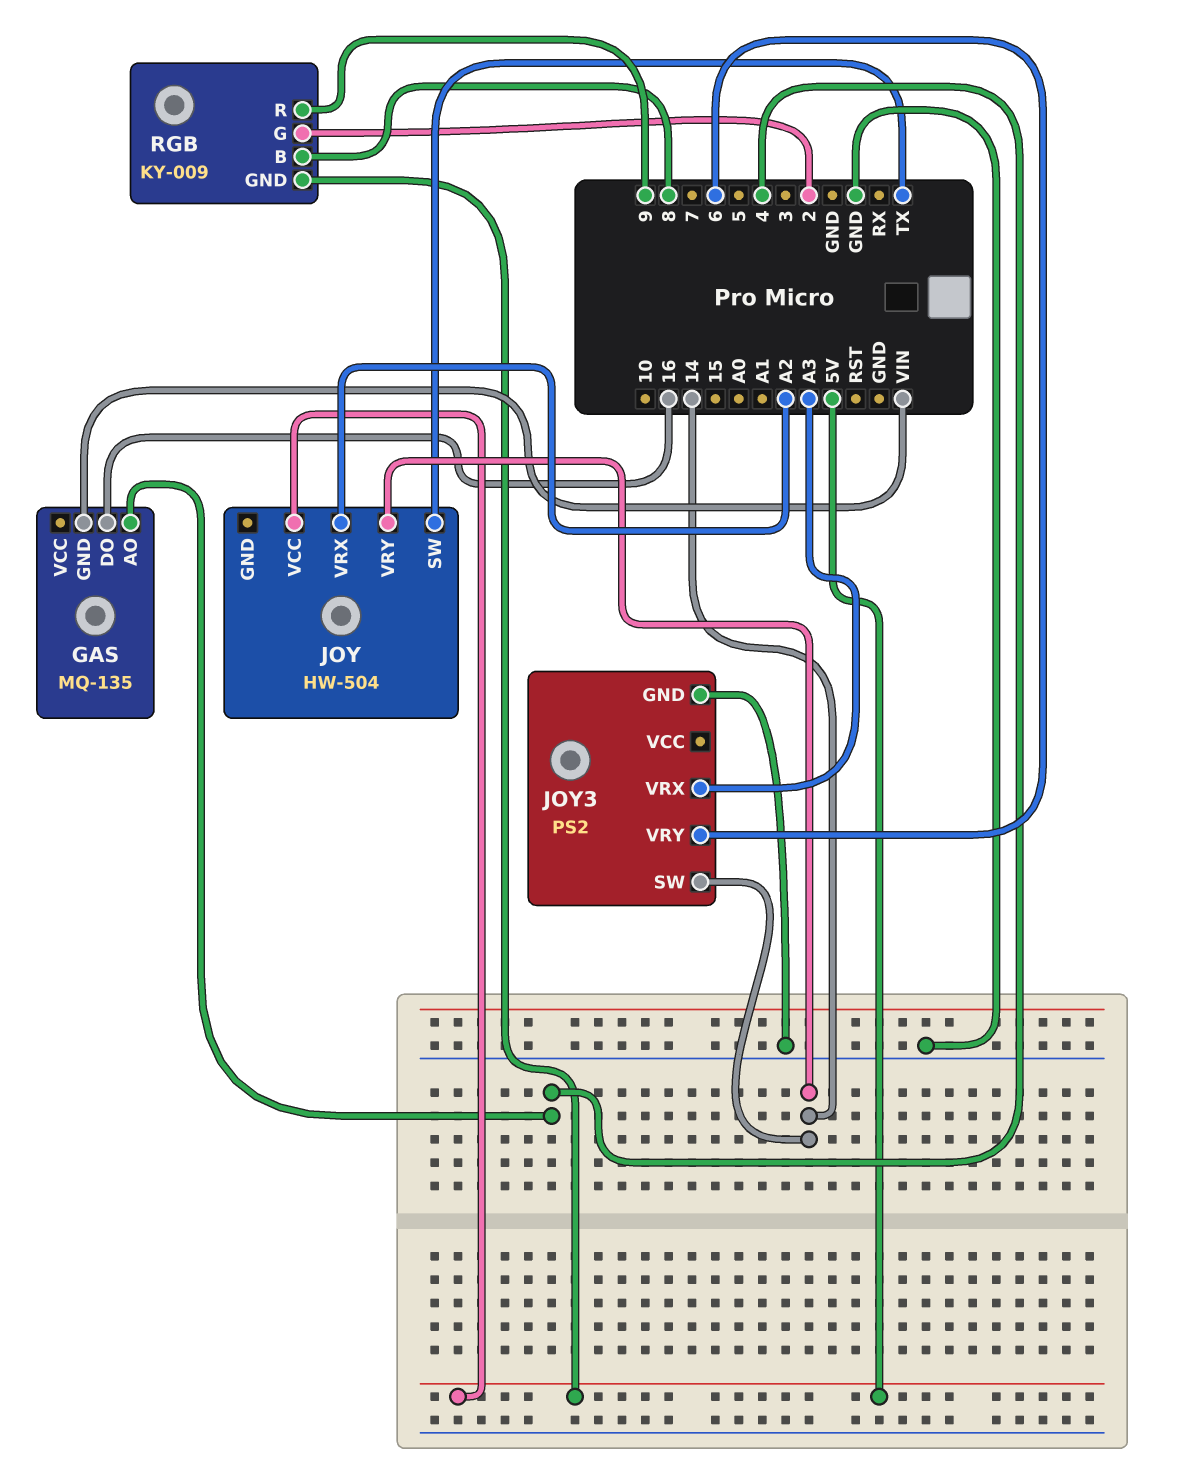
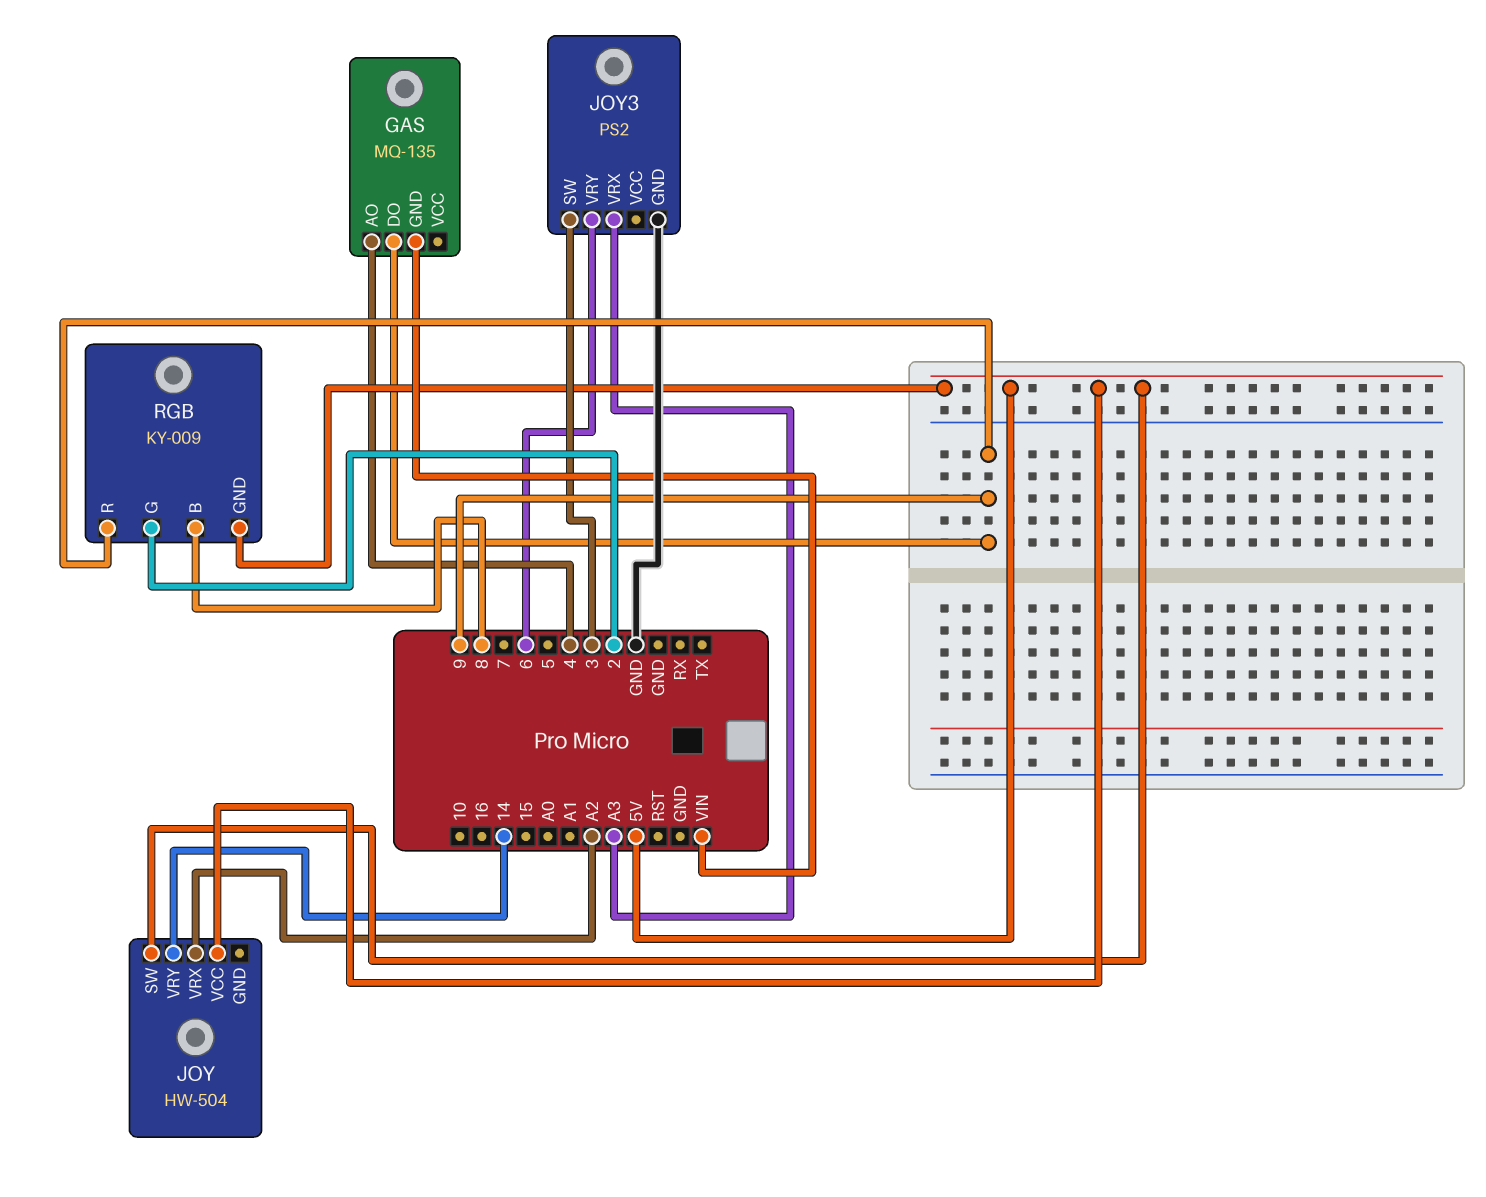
GAS pin DO: 16 -> 9
JOY pin SW: TX -> 5V
JOY3 pin SW: 14 -> 3

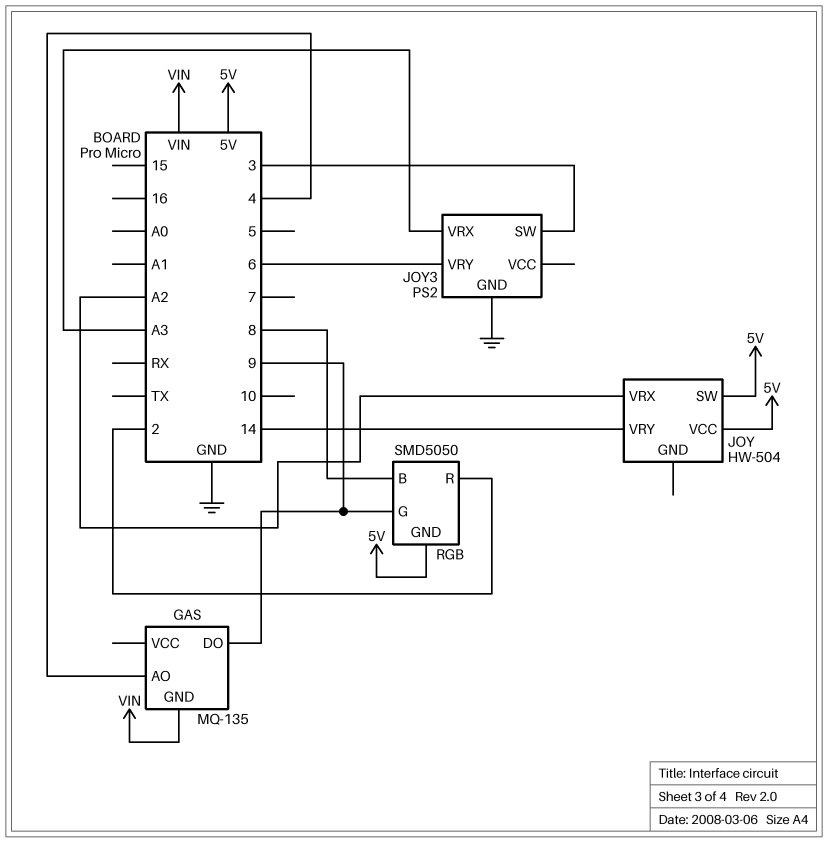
RGB: KY-009 -> SMD5050
RGB pin G: 2 -> 9
RGB pin R: 9 -> 2

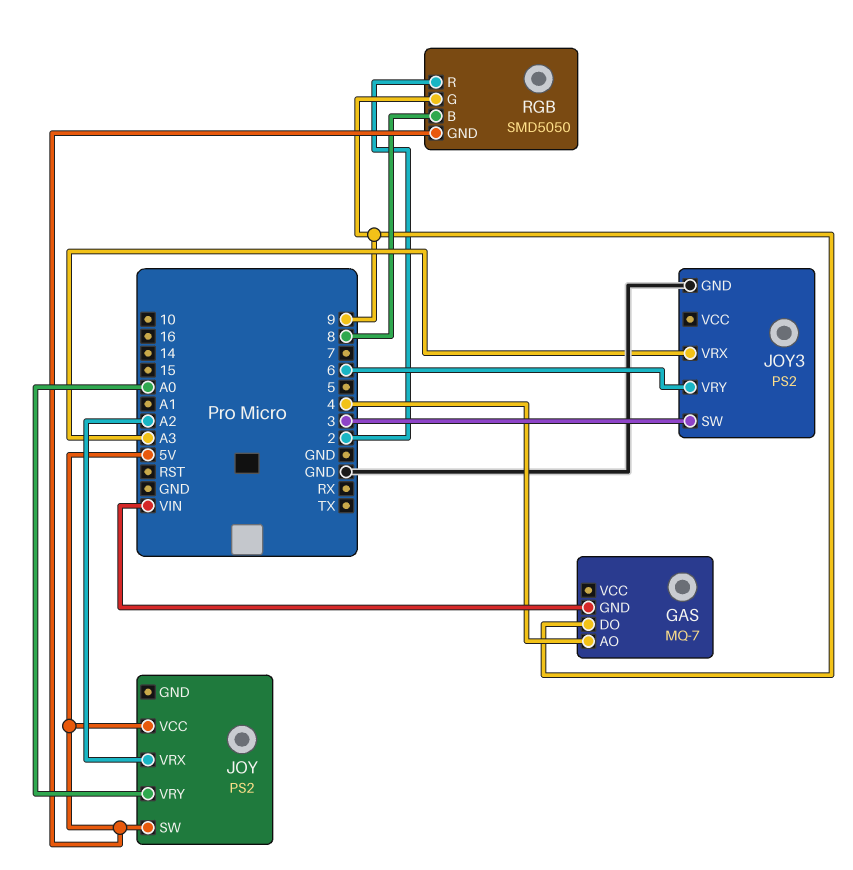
GAS: MQ-135 -> MQ-7
JOY: HW-504 -> PS2
JOY pin VRY: 14 -> A0

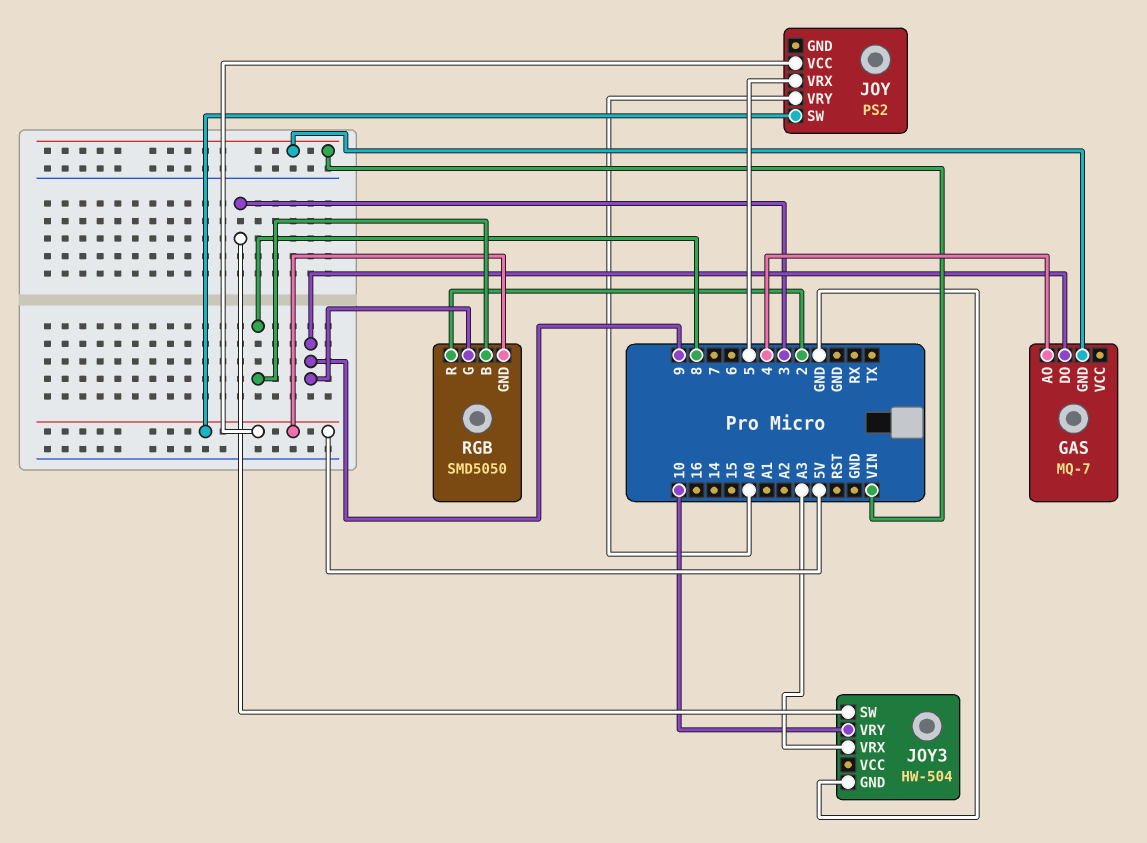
JOY pin VRX: A2 -> 5
JOY3: PS2 -> HW-504
JOY3 pin VRY: 6 -> 10

